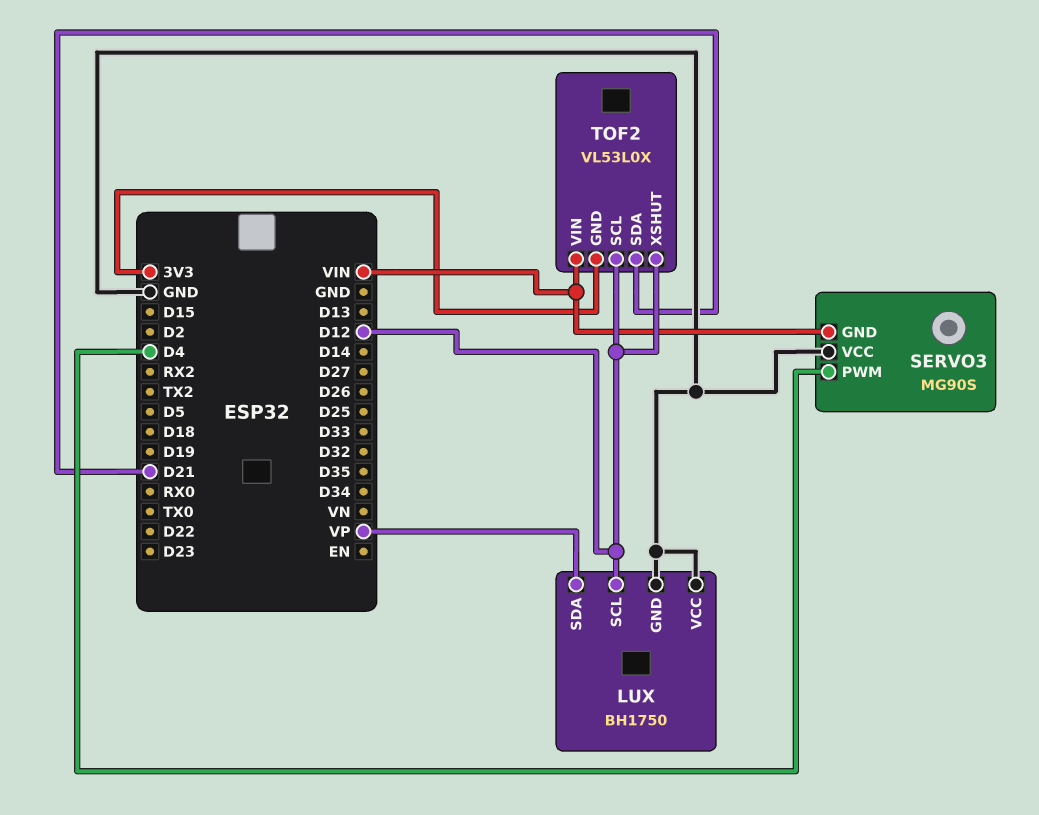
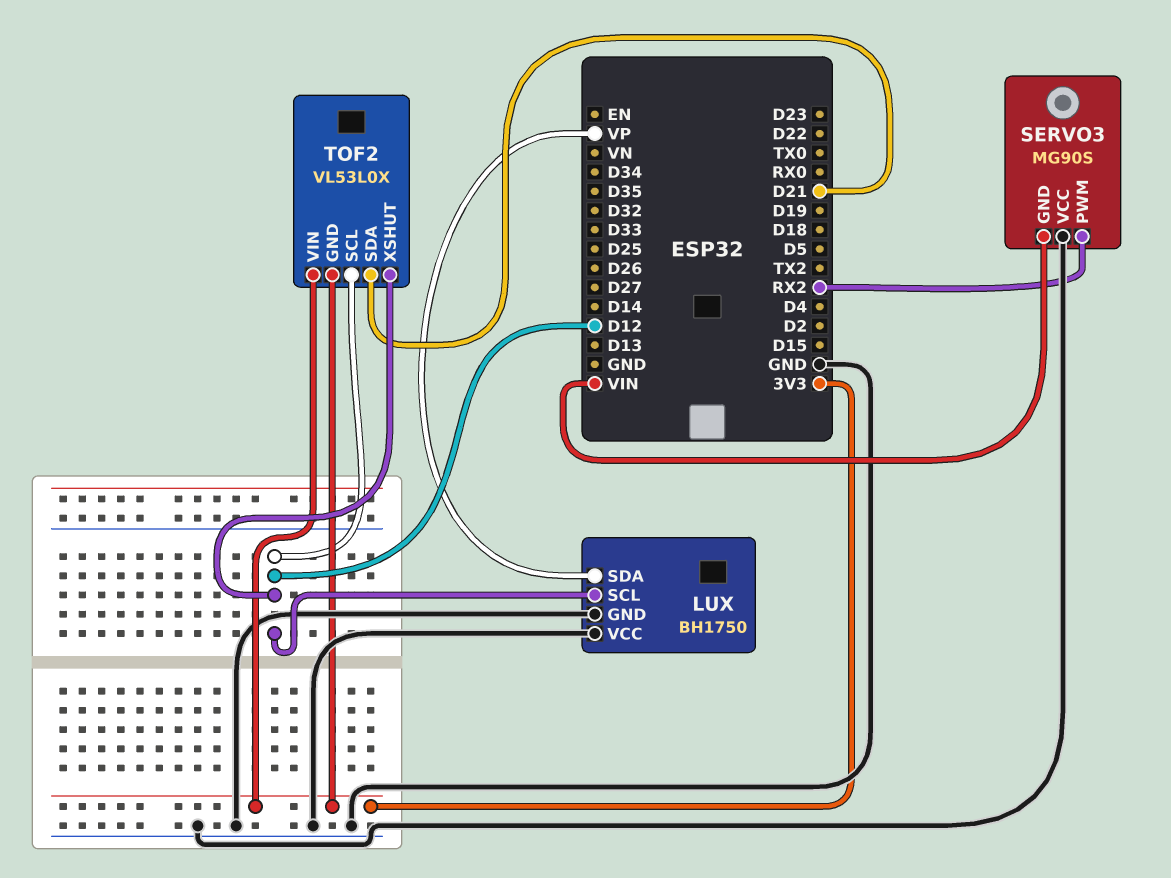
SERVO3 pin PWM: D4 -> RX2
TOF2 pin VIN: VIN -> 3V3

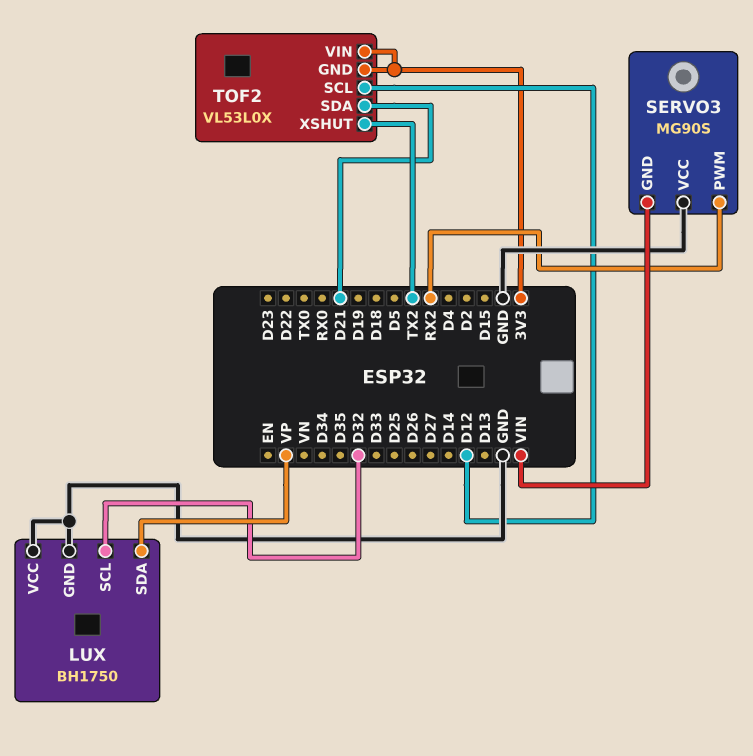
LUX pin SCL: D12 -> D32
TOF2 pin XSHUT: D12 -> TX2

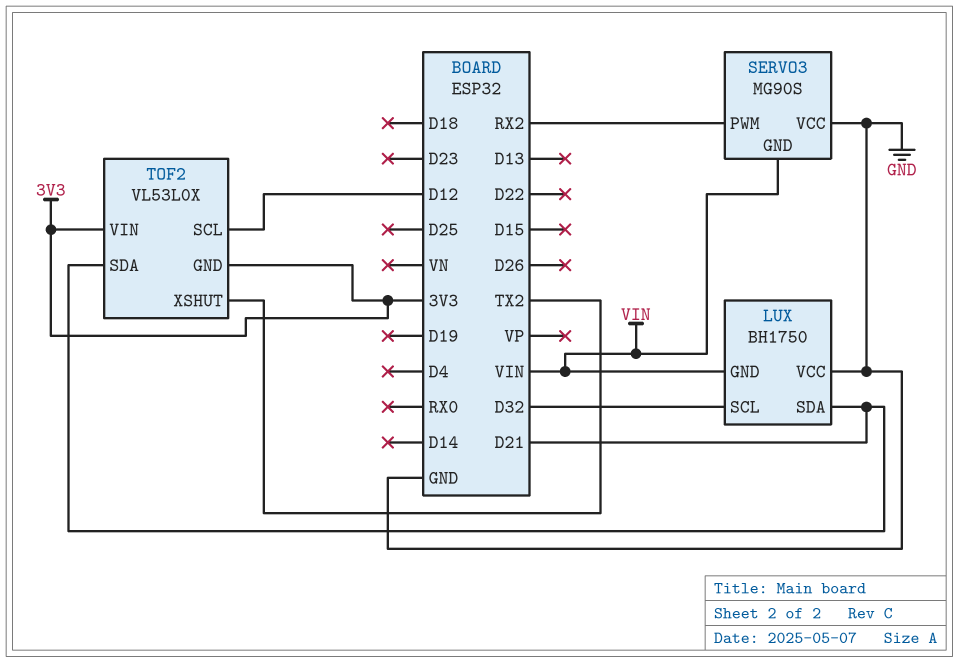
LUX pin GND: GND -> VIN
LUX pin SDA: VP -> D21

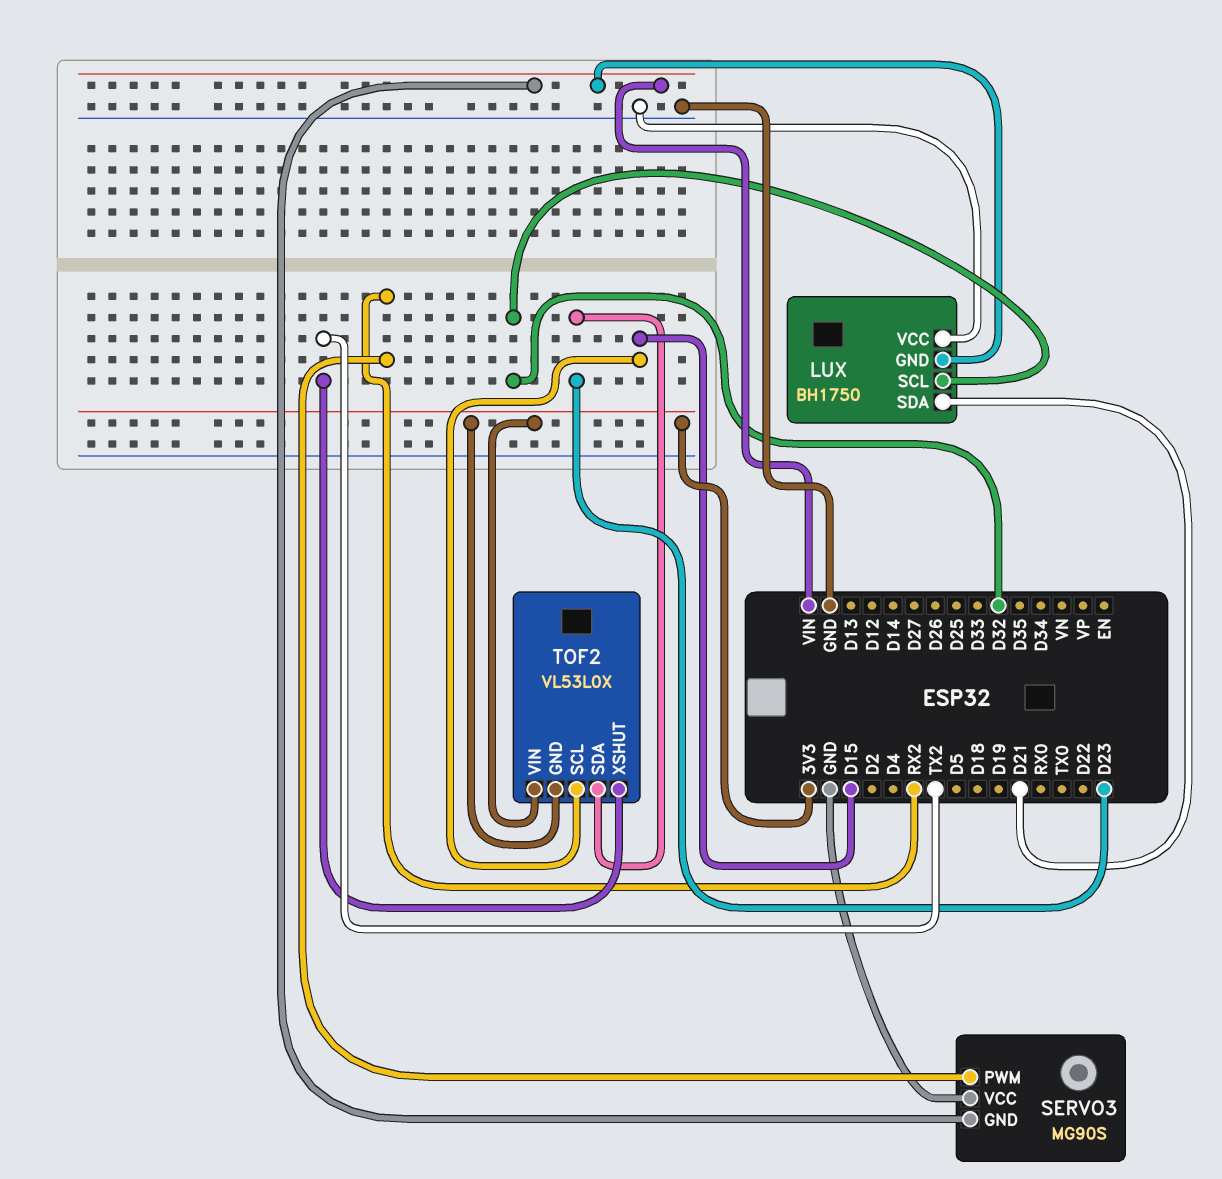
TOF2 pin SCL: D12 -> D15
TOF2 pin SDA: D21 -> D23

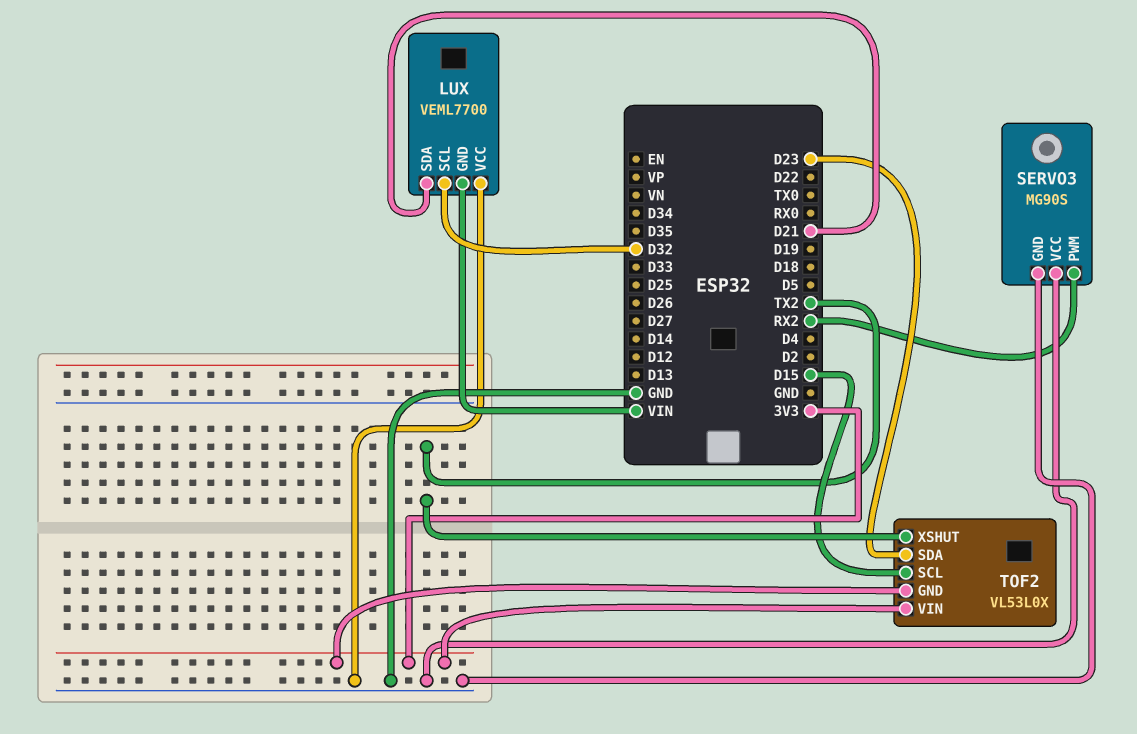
LUX: BH1750 -> VEML7700
SERVO3 pin GND: VIN -> GND

